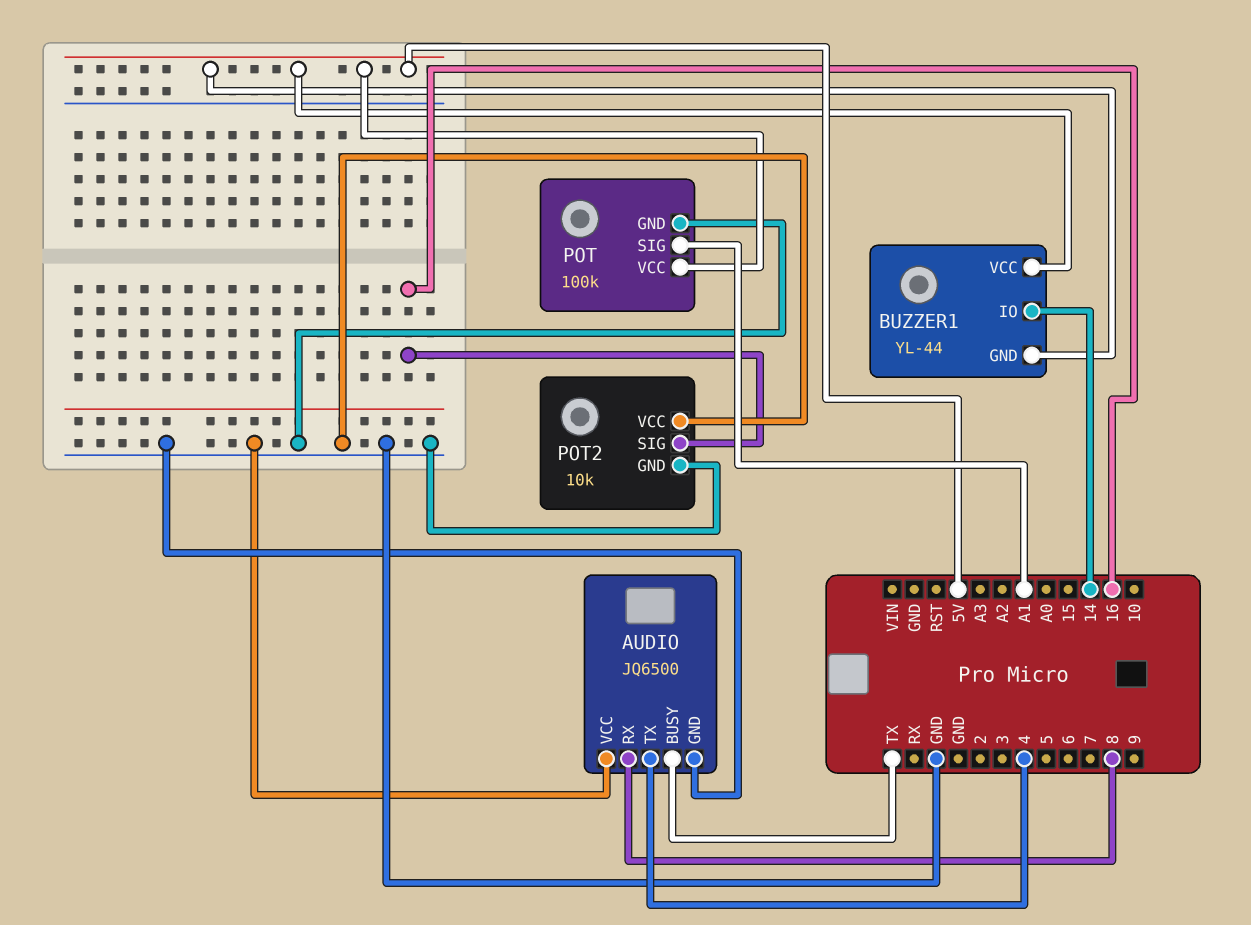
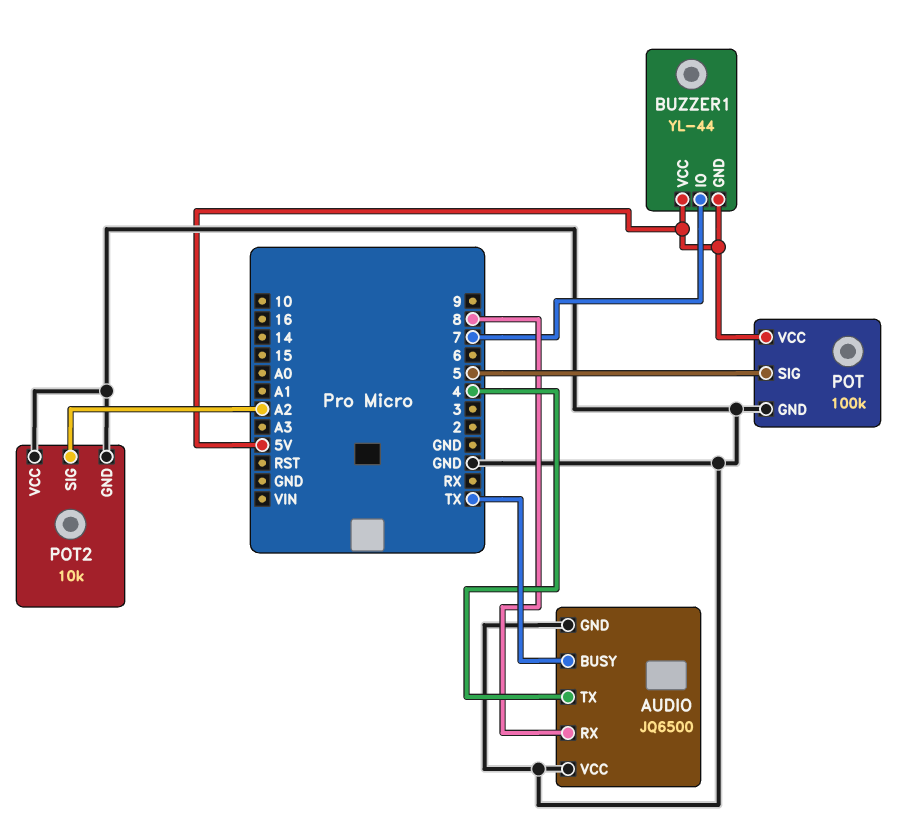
BUZZER1 pin IO: 14 -> 7
POT pin SIG: A1 -> 5
POT2 pin SIG: 16 -> A2

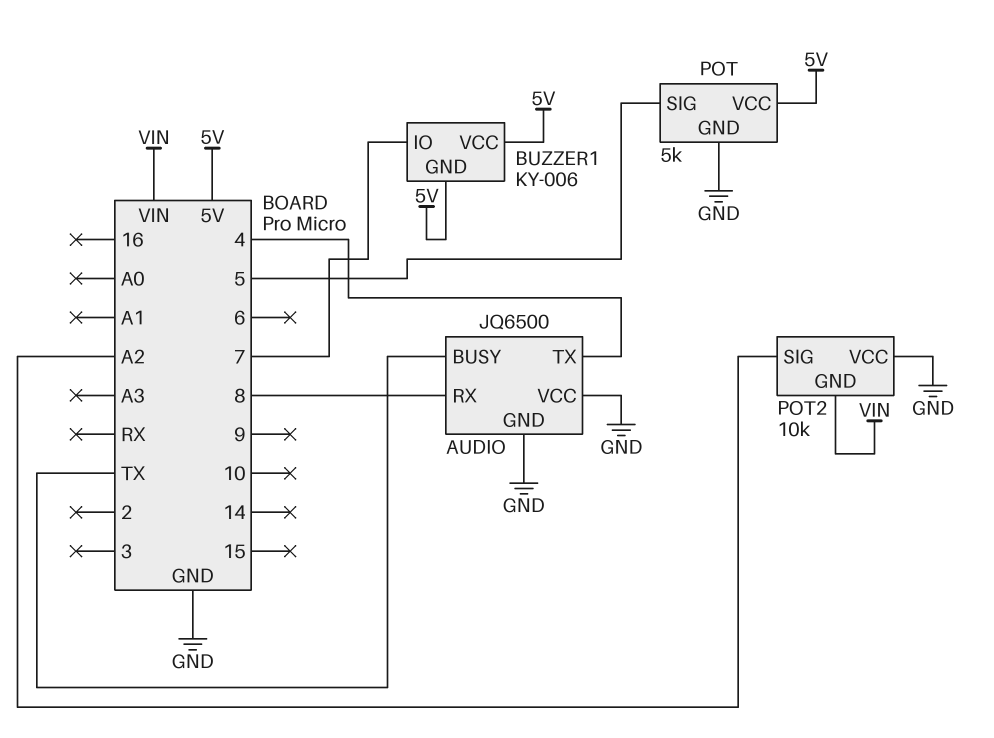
BUZZER1: YL-44 -> KY-006
POT: 100k -> 5k
POT2 pin GND: GND -> VIN

